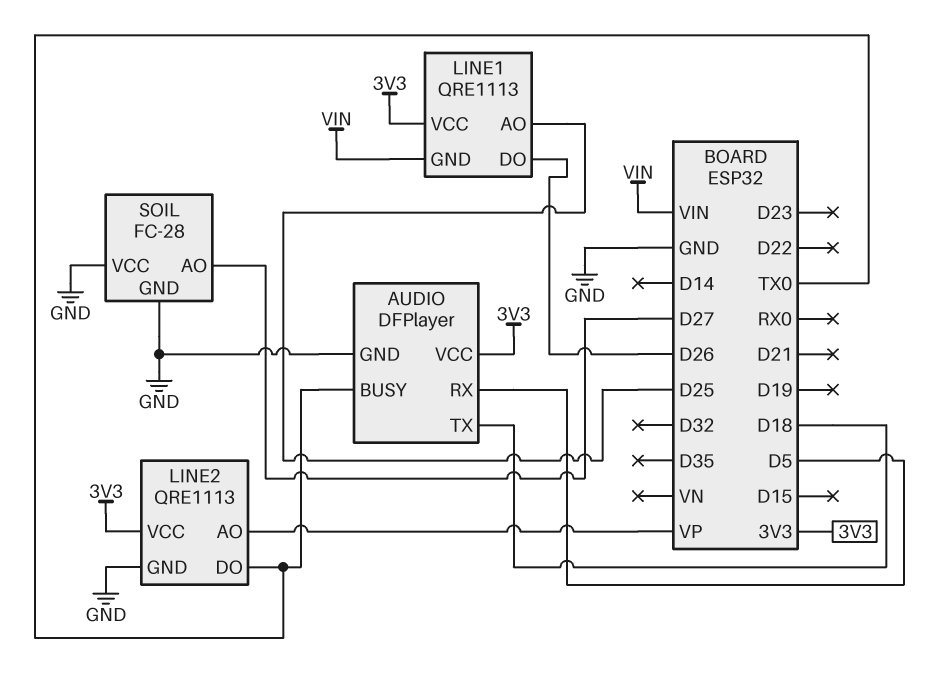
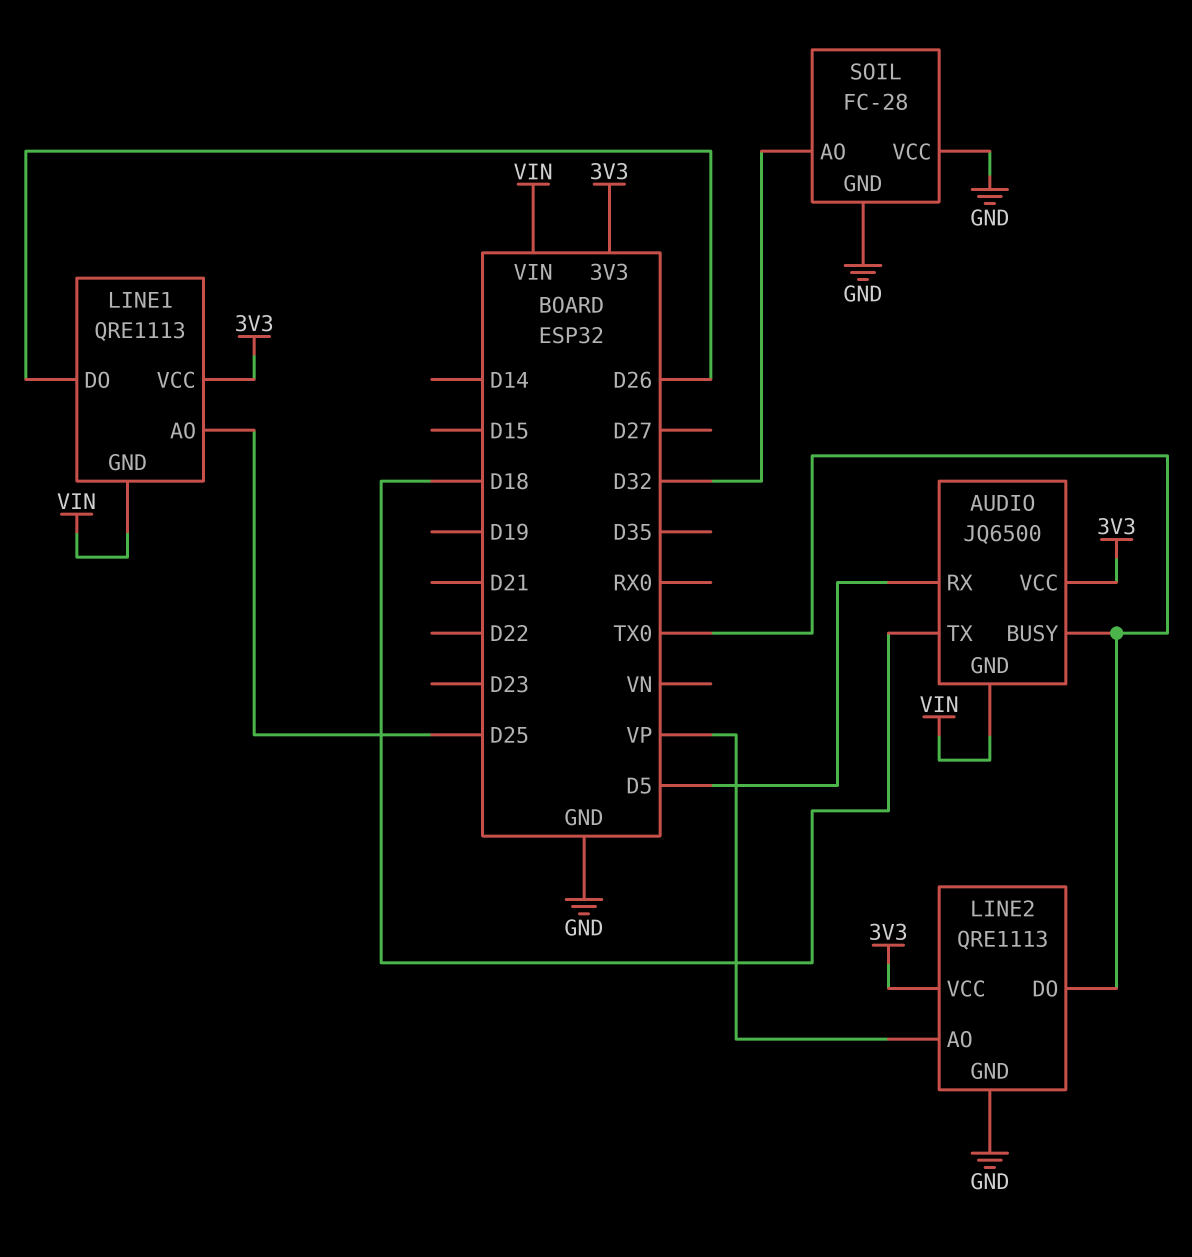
AUDIO: DFPlayer -> JQ6500
AUDIO pin GND: GND -> VIN
SOIL pin AO: D27 -> D32

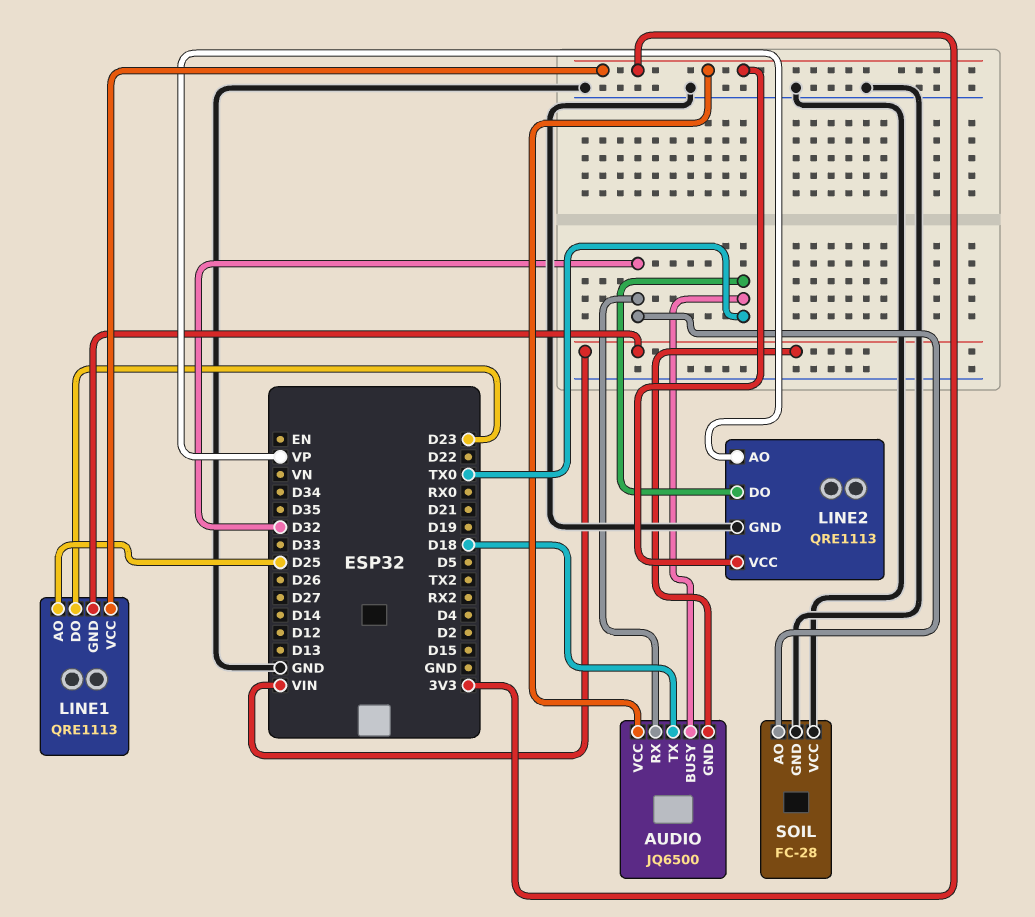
AUDIO pin RX: D5 -> D32
LINE1 pin DO: D26 -> D23

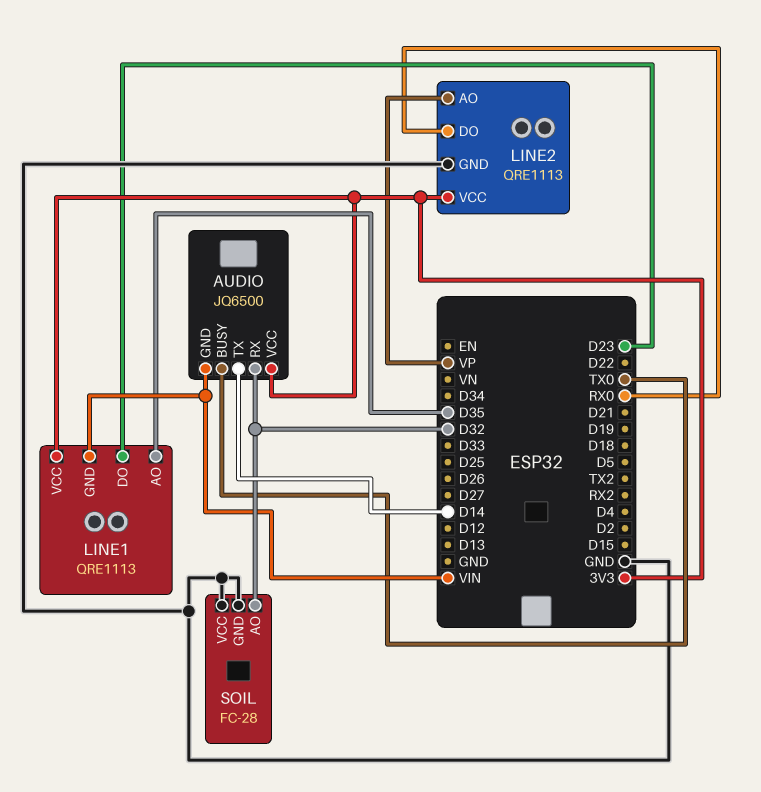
AUDIO pin TX: D18 -> D14
LINE1 pin AO: D25 -> D35
LINE2 pin DO: TX0 -> RX0

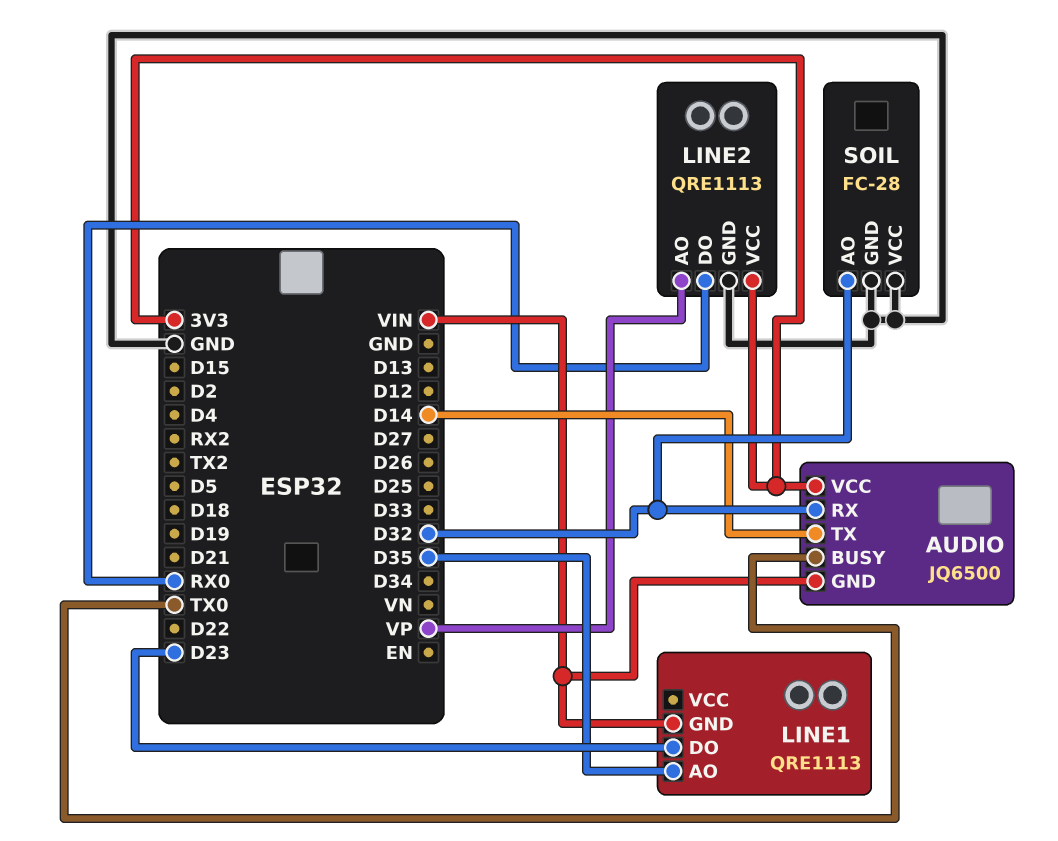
LINE1 pin VCC: 3V3 -> none

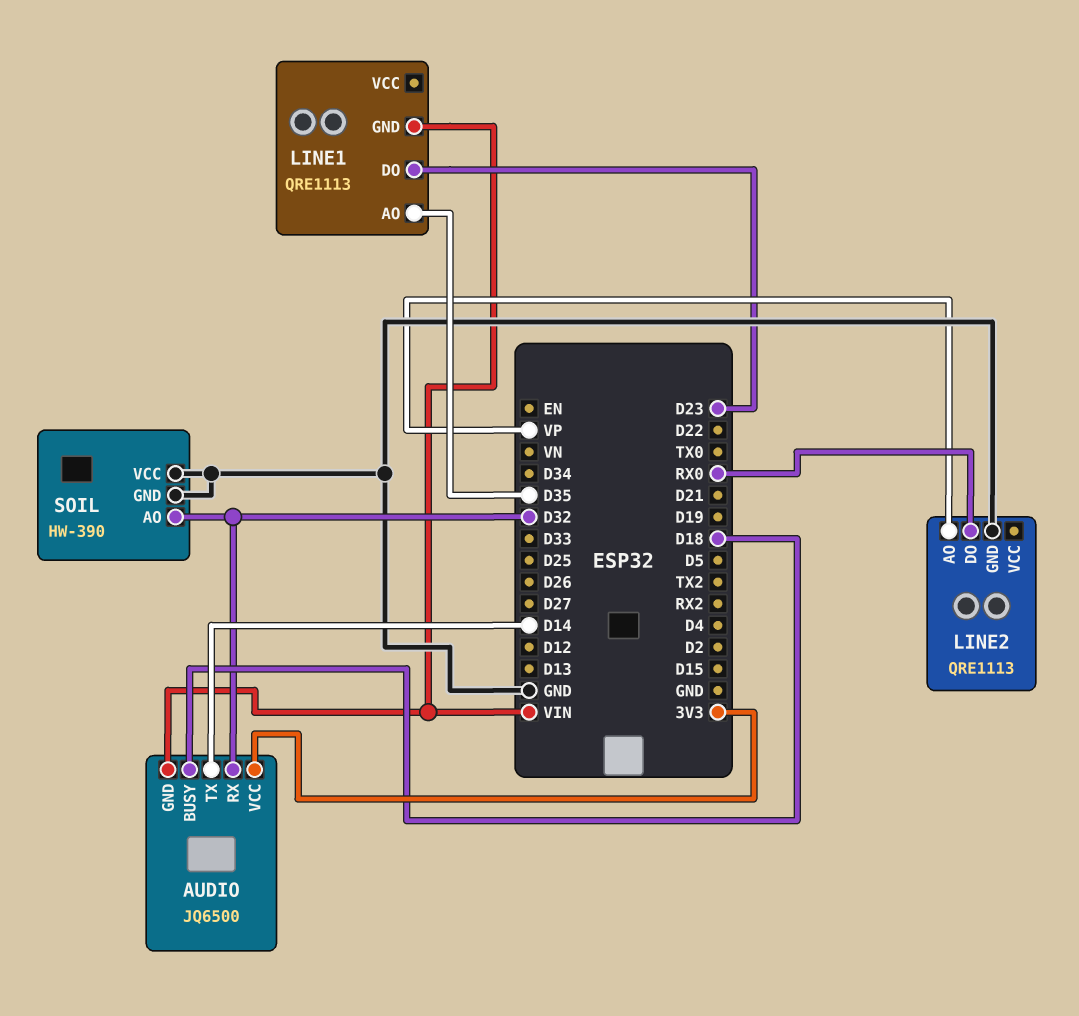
AUDIO pin BUSY: TX0 -> D18
LINE2 pin VCC: 3V3 -> none
SOIL: FC-28 -> HW-390

